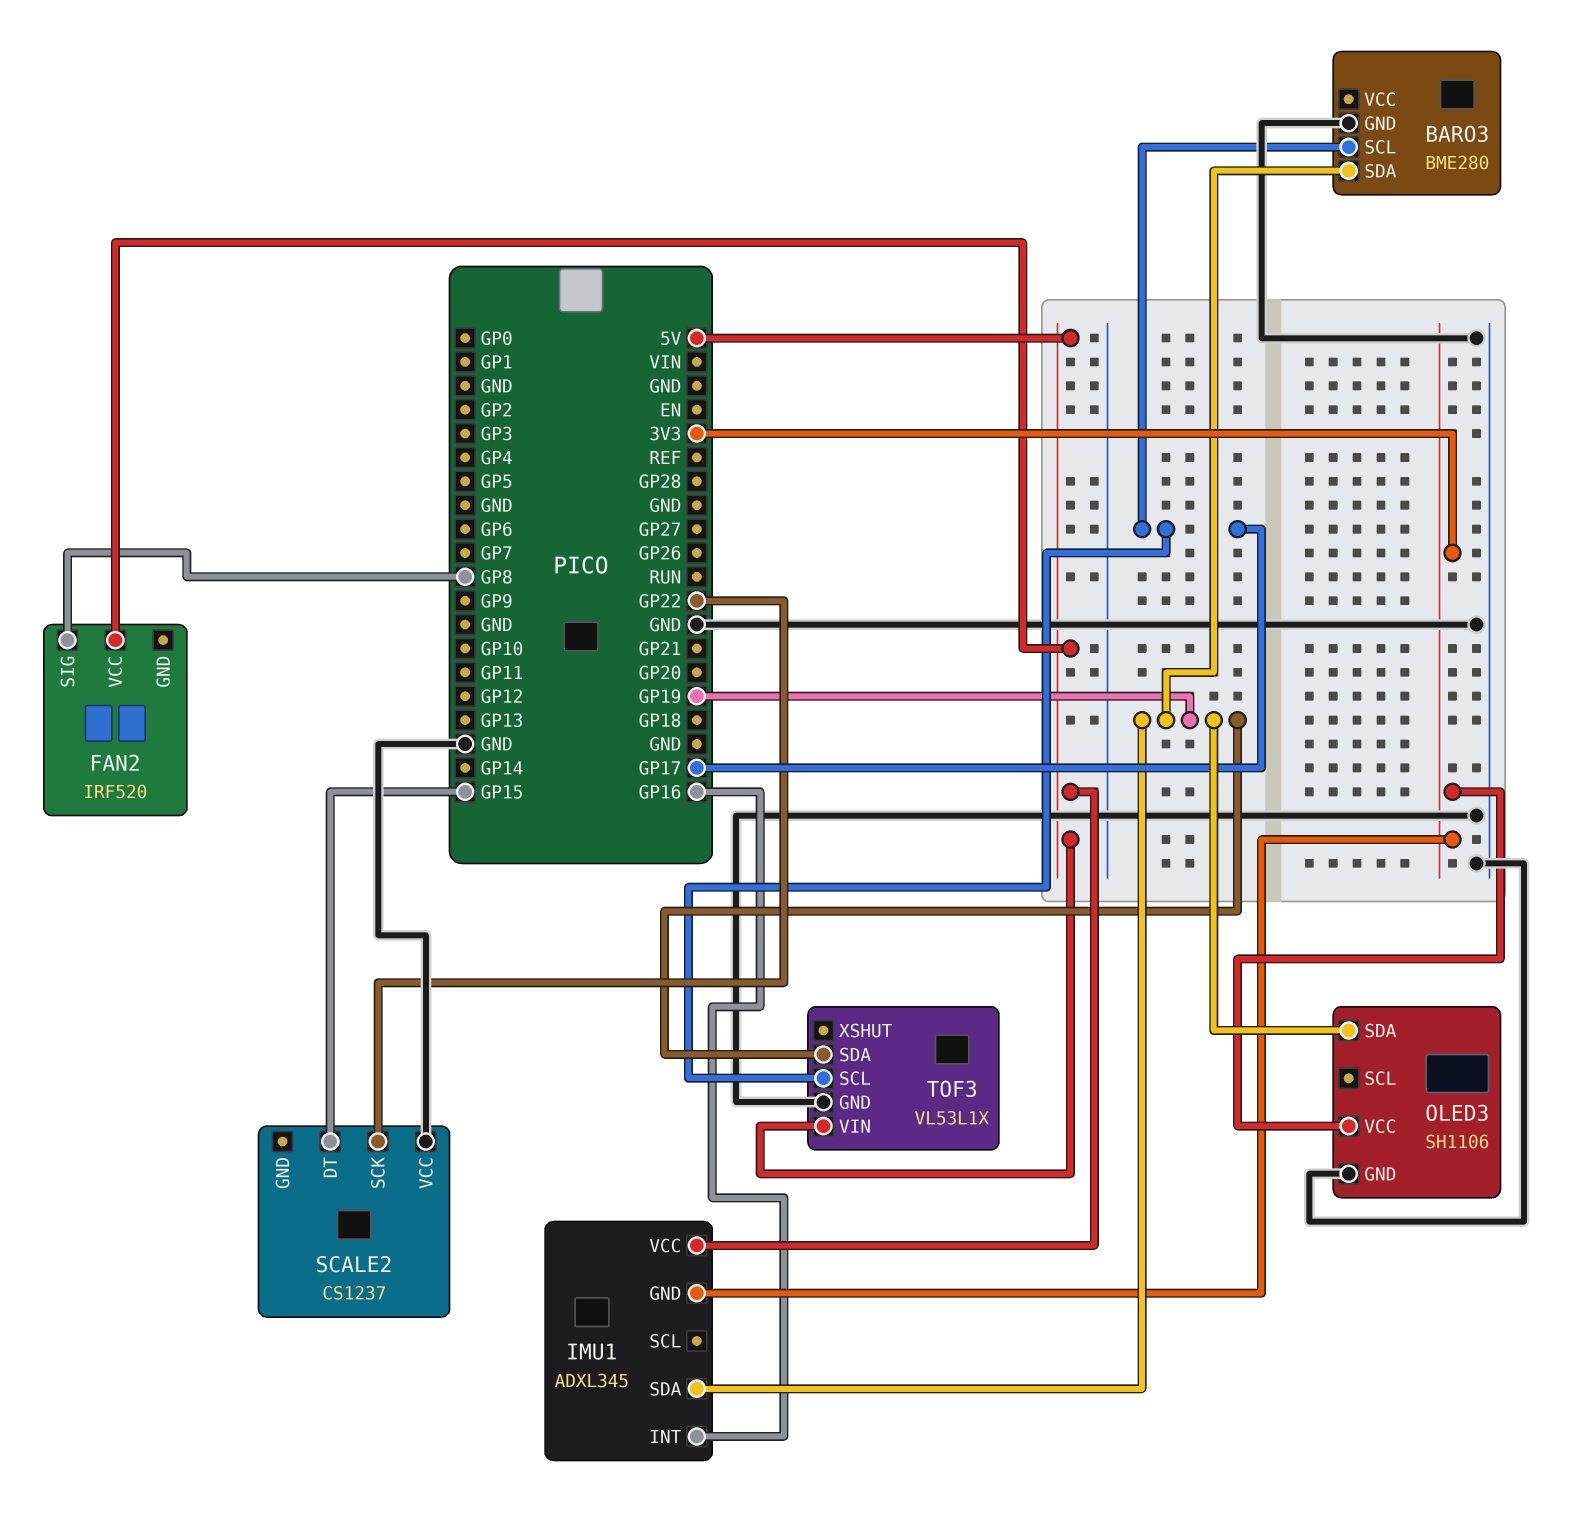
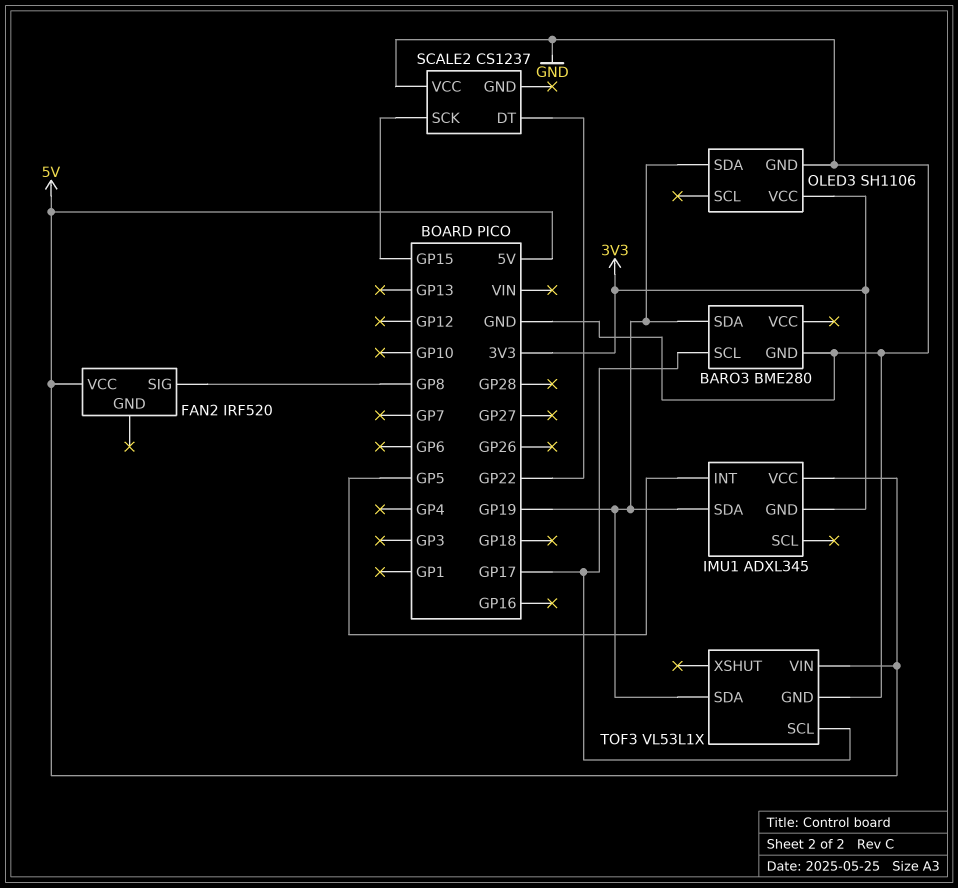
IMU1 pin INT: GP16 -> GP5
SCALE2 pin DT: GP15 -> GP22
SCALE2 pin SCK: GP22 -> GP15

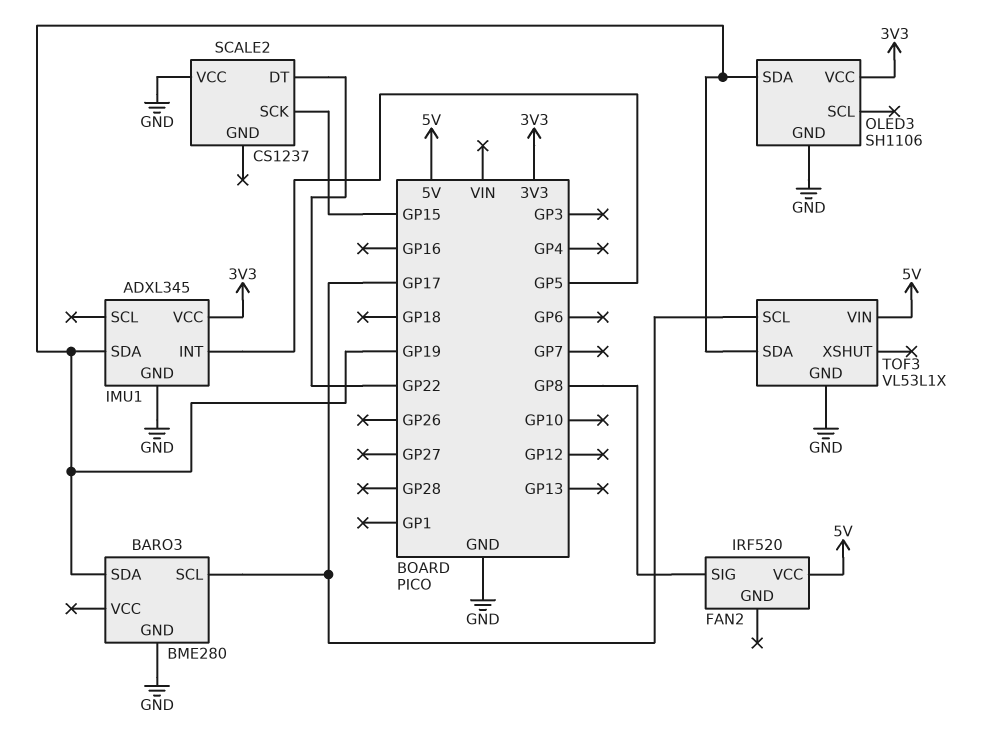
IMU1 pin GND: 3V3 -> GND
IMU1 pin VCC: 5V -> 3V3

